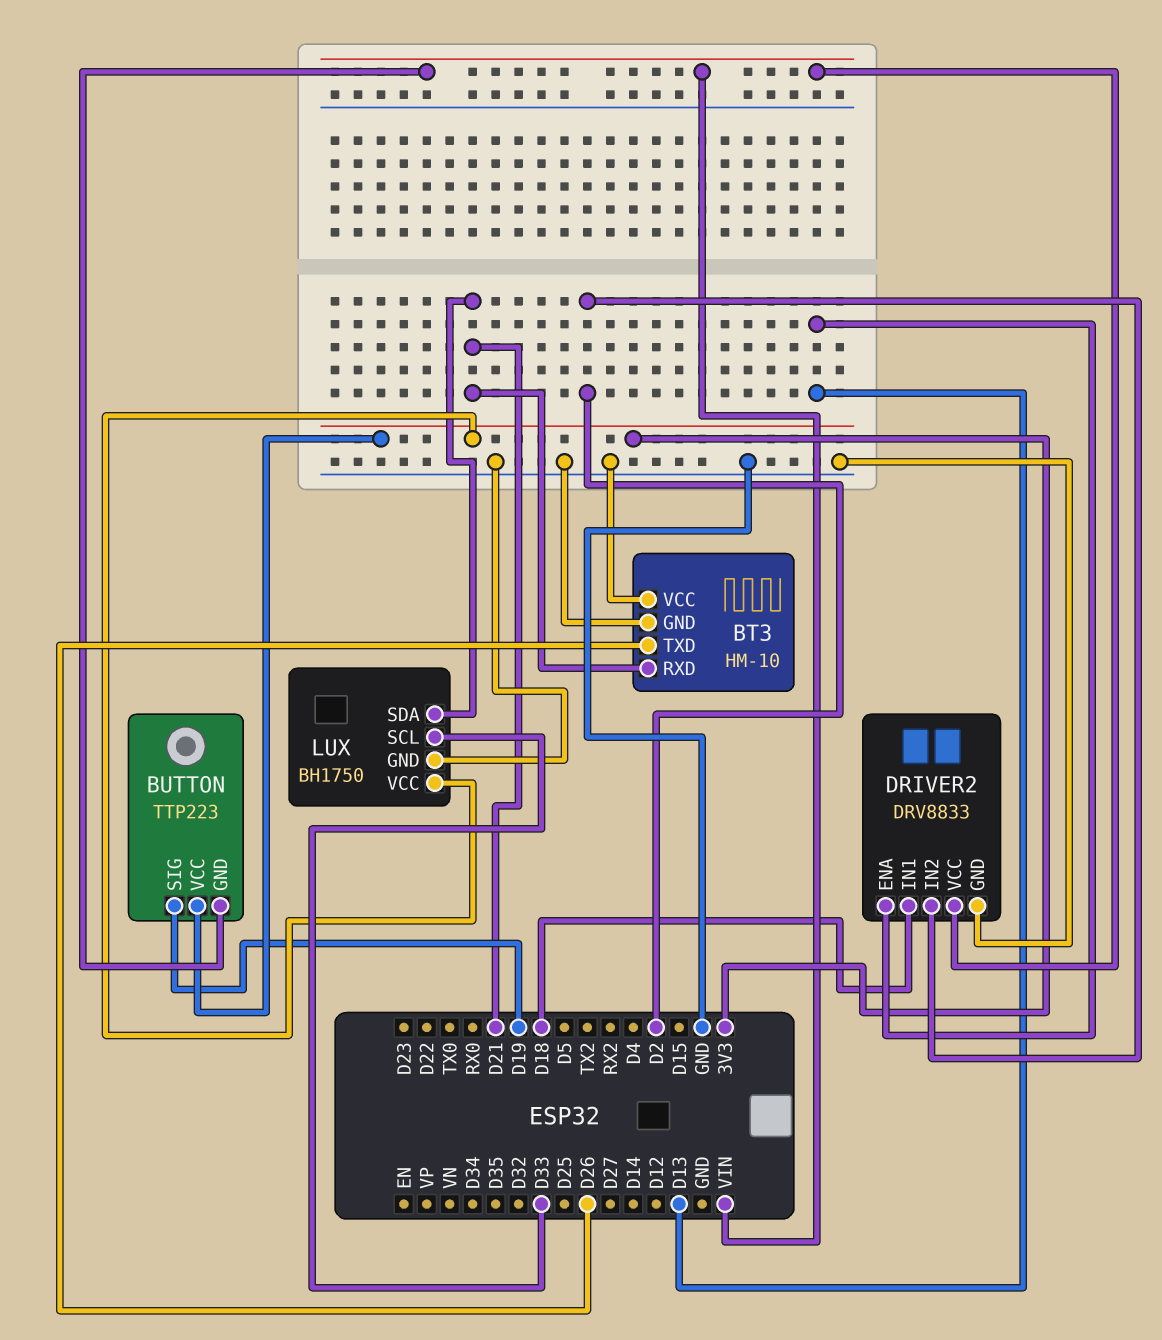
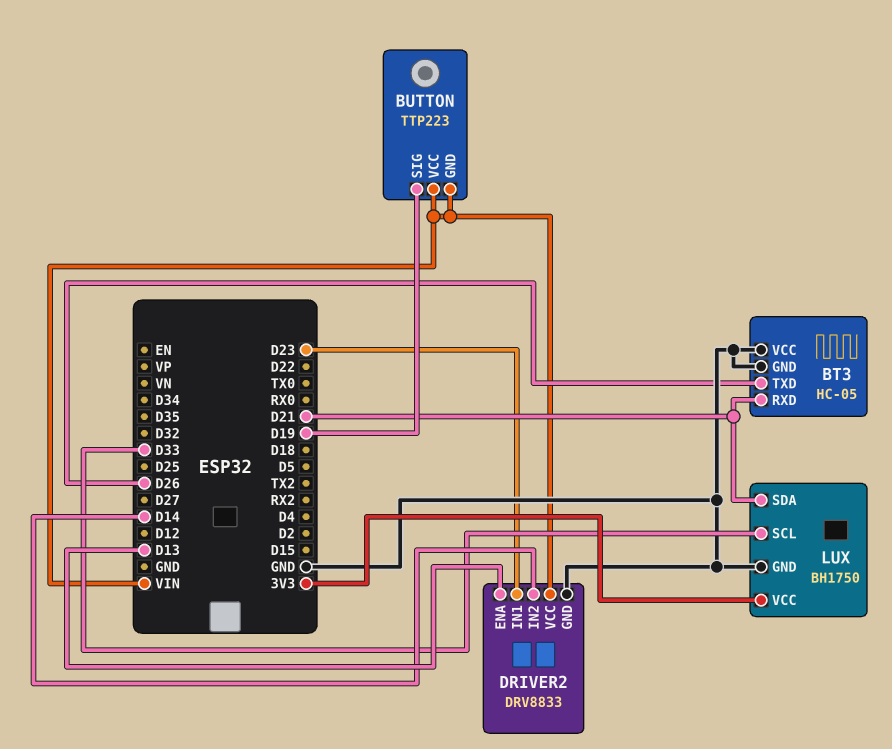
BT3: HM-10 -> HC-05
BUTTON pin VCC: 3V3 -> VIN
DRIVER2 pin IN1: D18 -> D23
DRIVER2 pin IN2: D2 -> D14

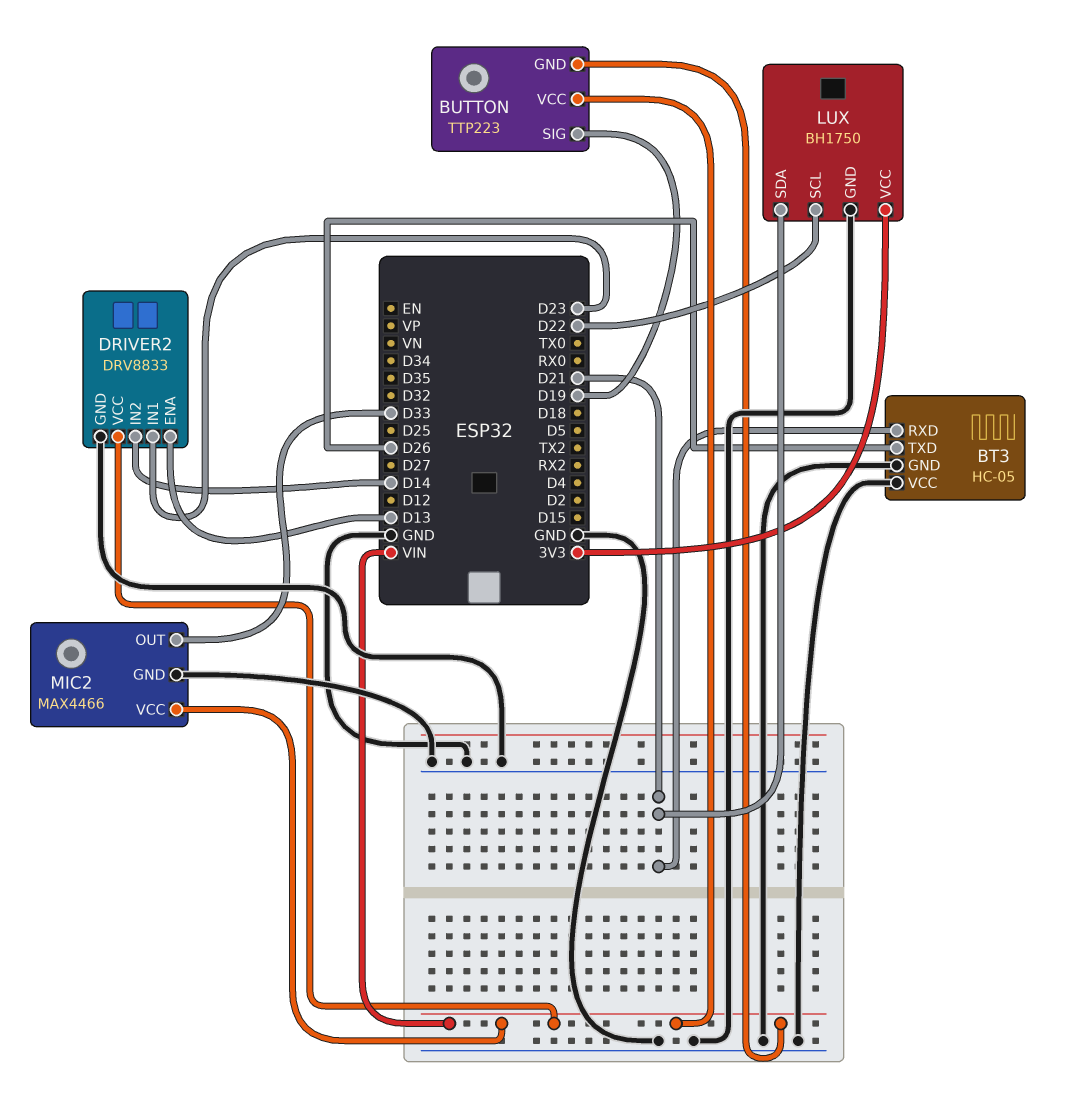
LUX pin SCL: D33 -> D22
MIC2: none -> MAX4466
MIC2 pin GND: none -> GND
MIC2 pin OUT: none -> D33
MIC2 pin VCC: none -> VIN

